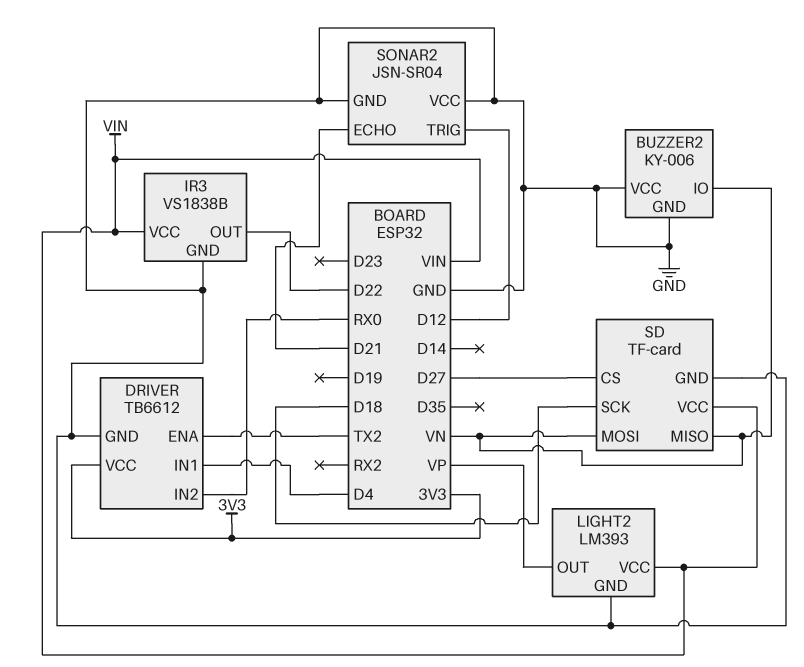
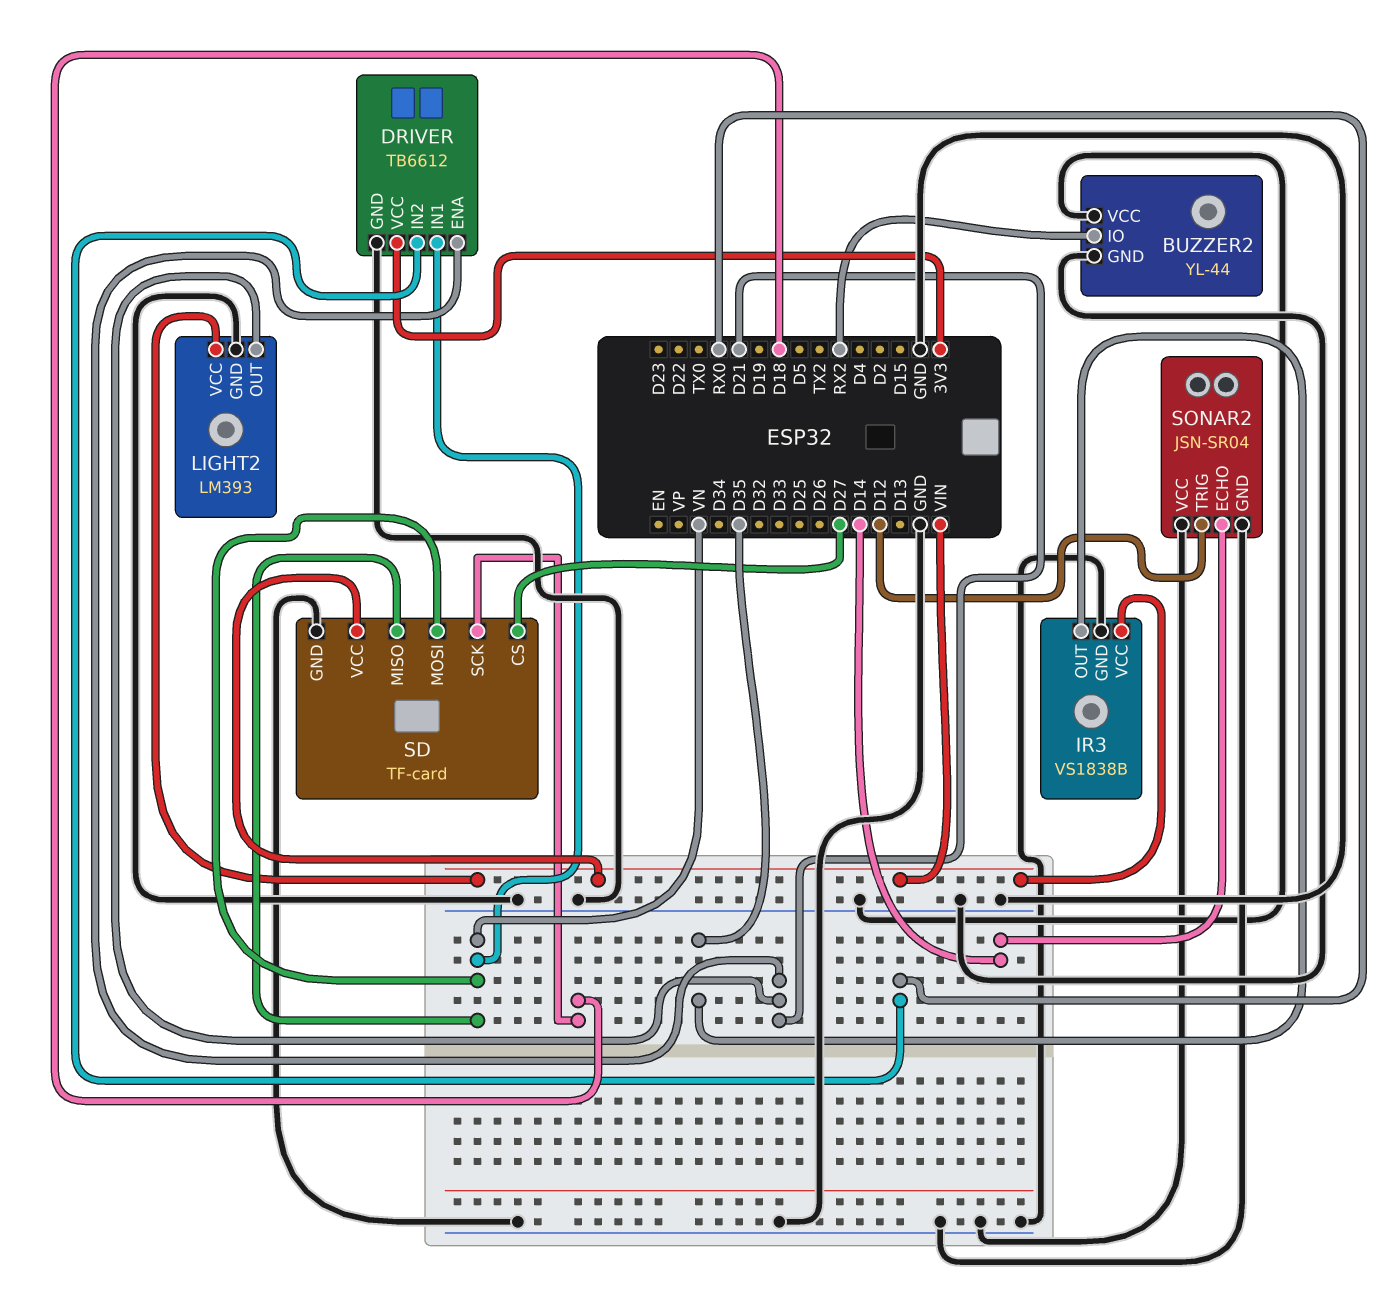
BUZZER2: KY-006 -> YL-44
BUZZER2 pin IO: VN -> RX2
DRIVER pin ENA: TX2 -> D21
DRIVER pin IN1: D4 -> VN
IR3 pin OUT: D22 -> D35
LIGHT2 pin OUT: VP -> D21
SONAR2 pin ECHO: D21 -> D14

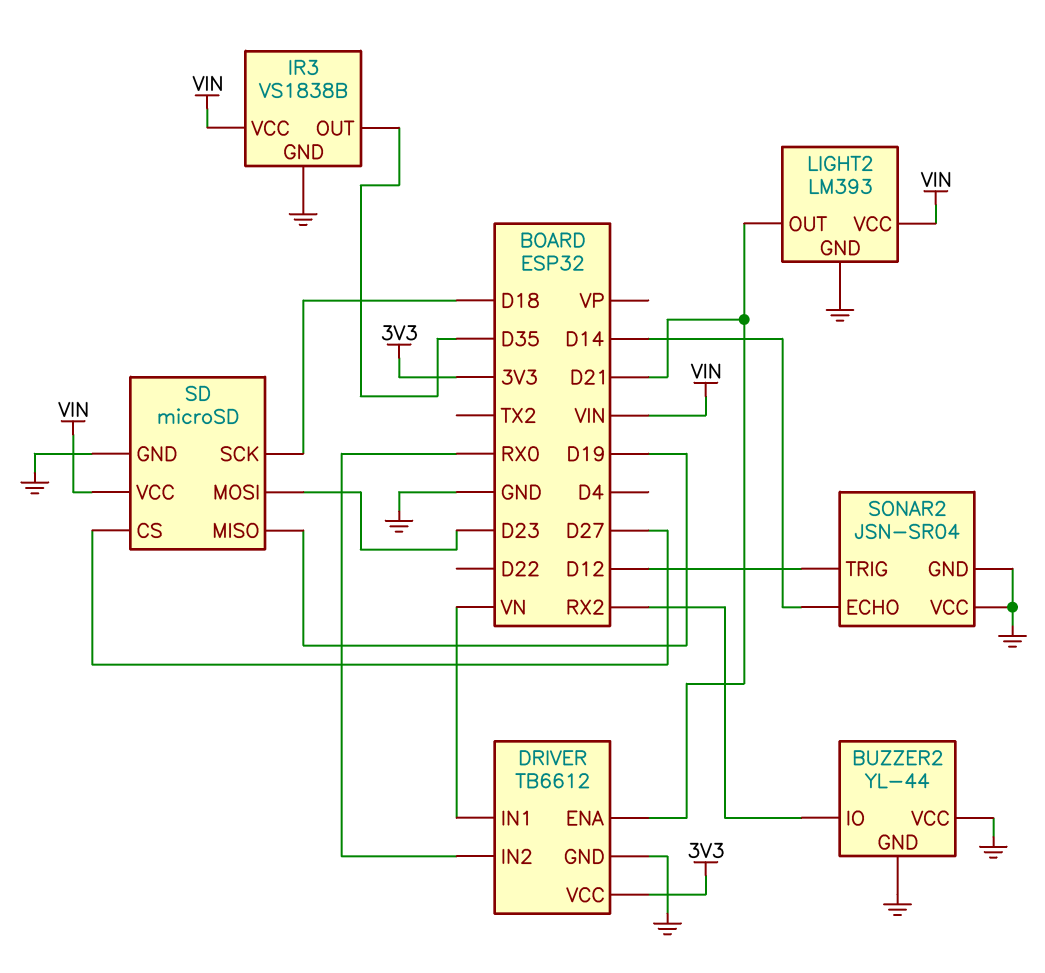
SD: TF-card -> microSD
SD pin MISO: VN -> D19
SD pin MOSI: VN -> D23

